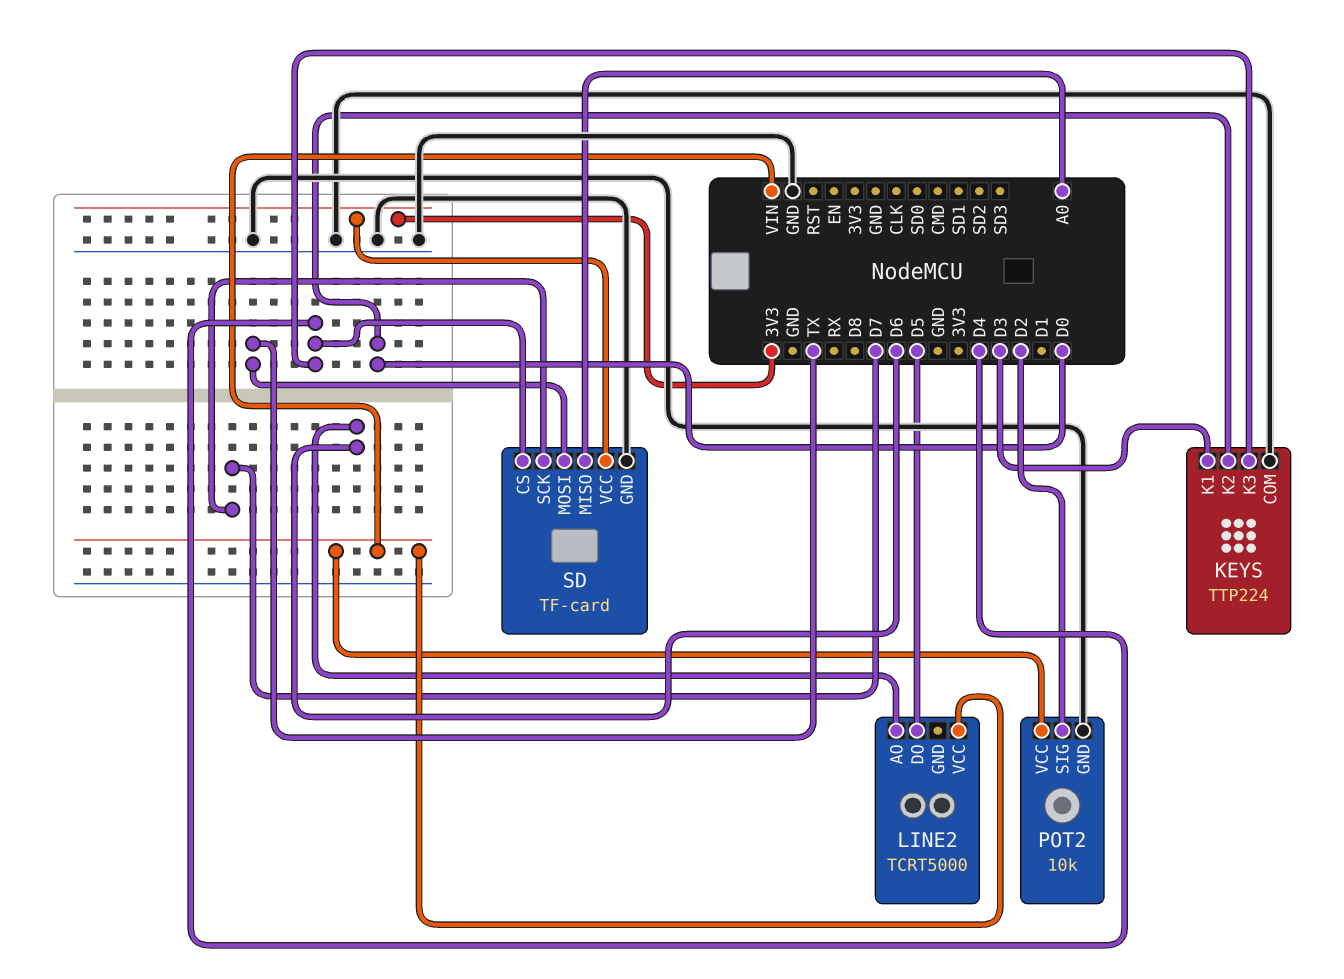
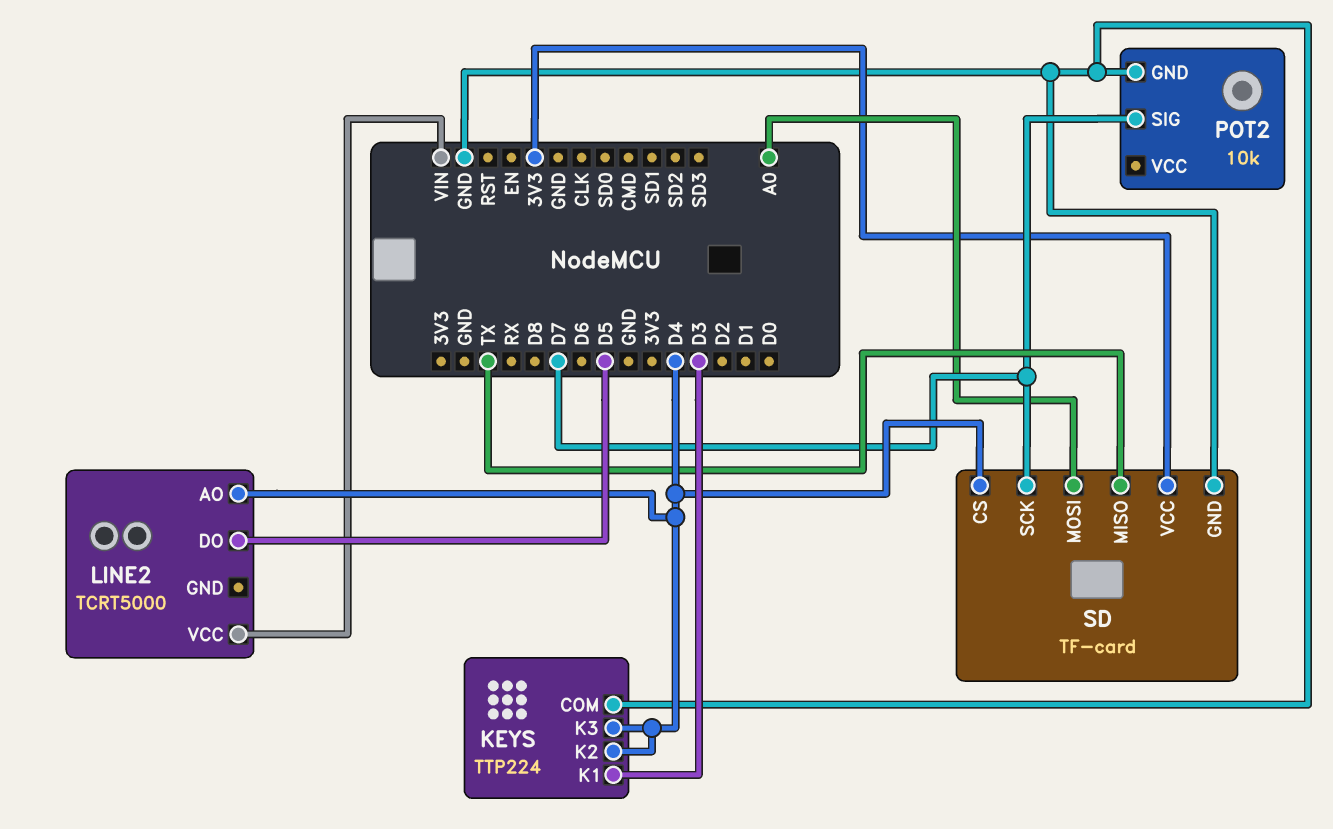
KEYS pin K2: D0 -> D4
LINE2 pin AO: D6 -> D4
POT2 pin SIG: D2 -> D7
POT2 pin VCC: VIN -> none
SD pin MISO: A0 -> TX
SD pin MOSI: TX -> A0

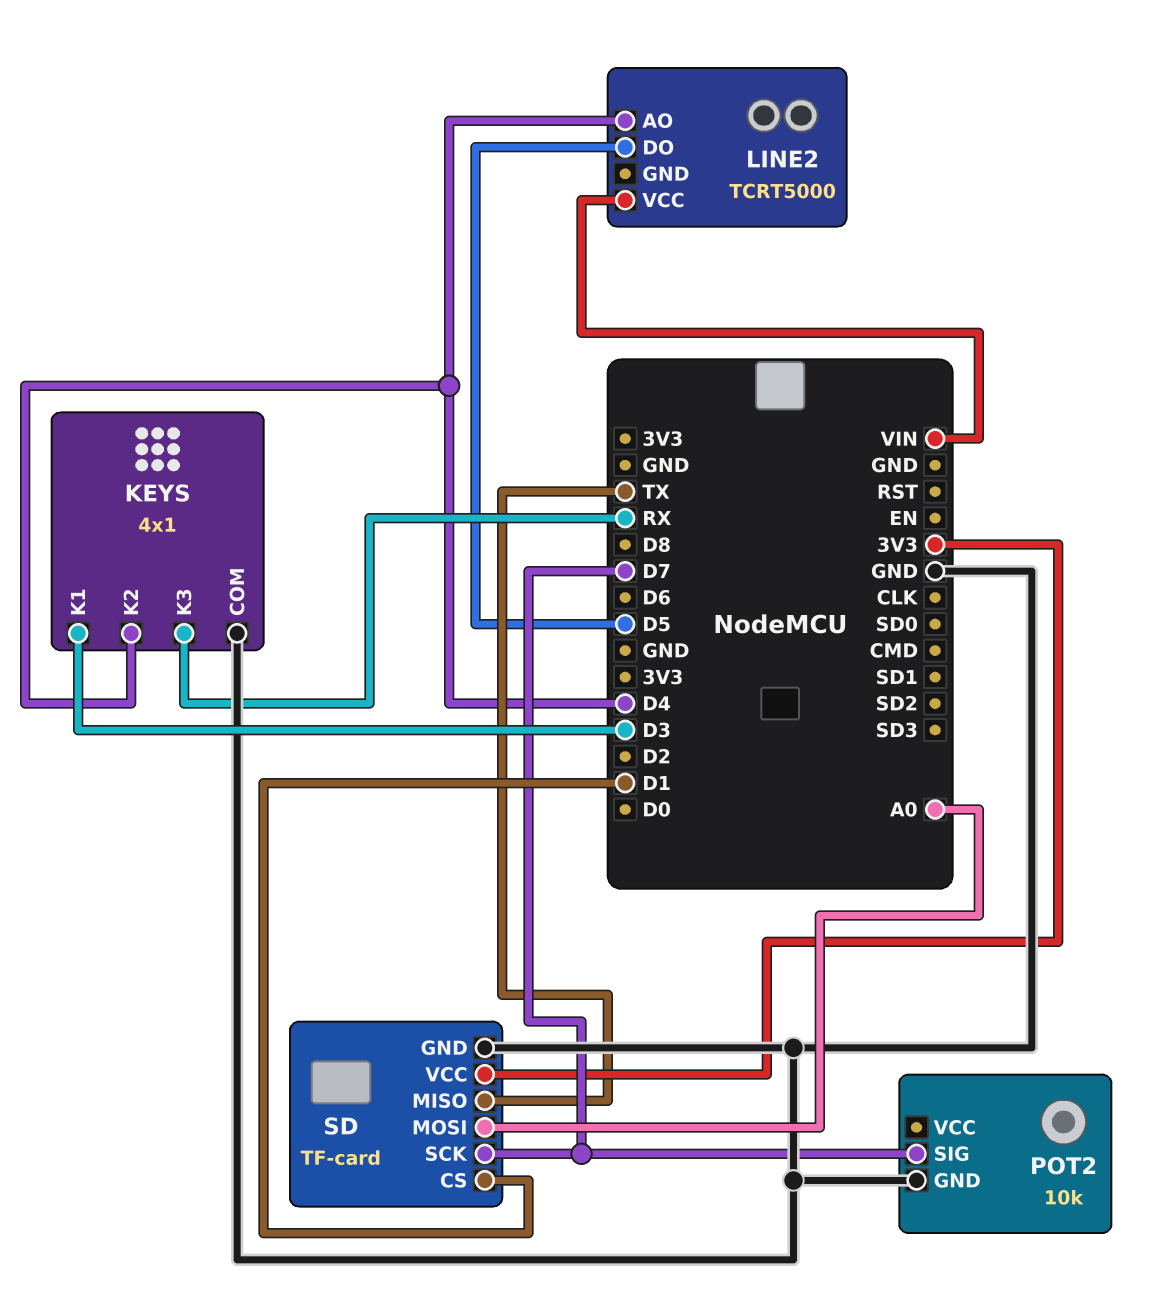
KEYS: TTP224 -> 4x1
KEYS pin K3: D4 -> RX
SD pin CS: D4 -> D1

